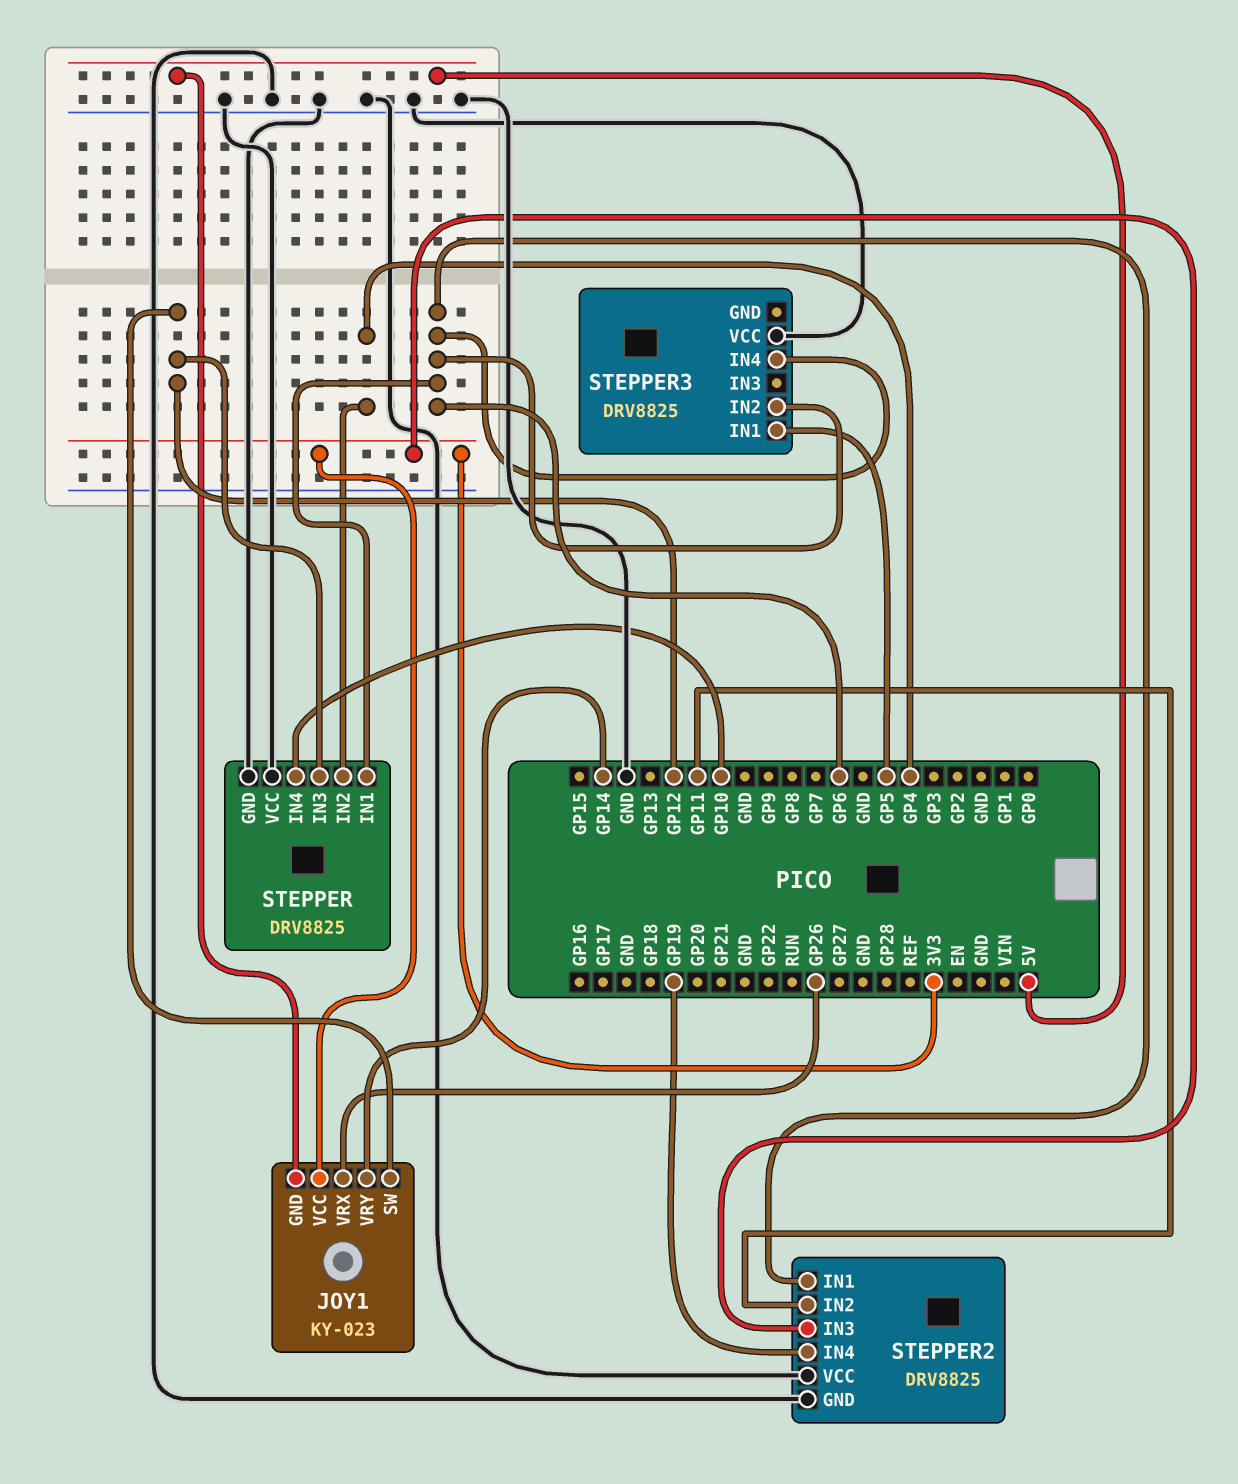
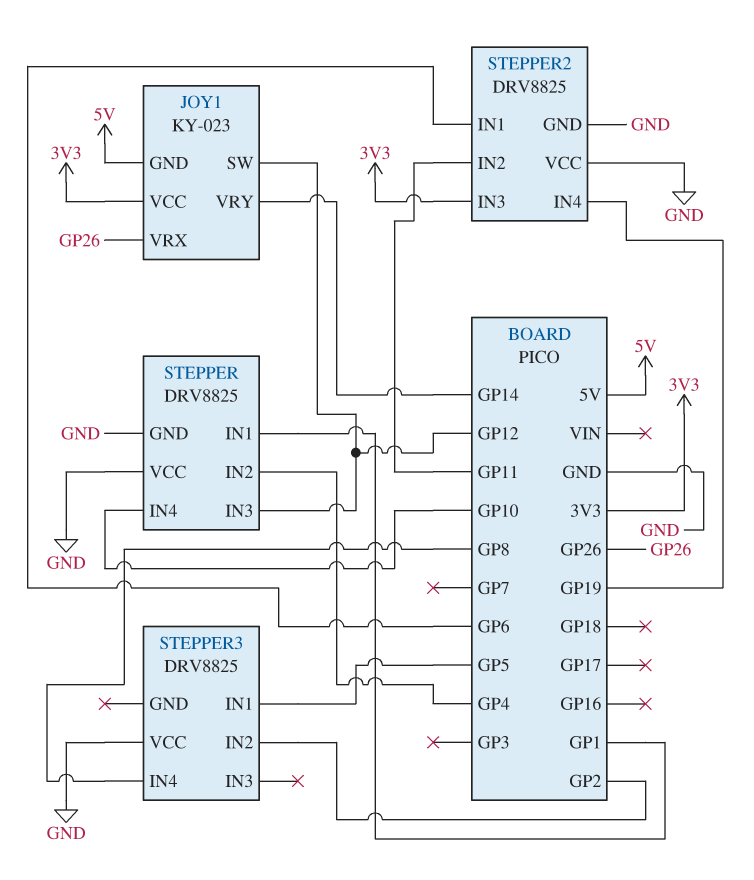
STEPPER pin IN1: GP6 -> GP1
STEPPER3 pin IN2: GP6 -> GP2
STEPPER3 pin IN4: GP6 -> GP8

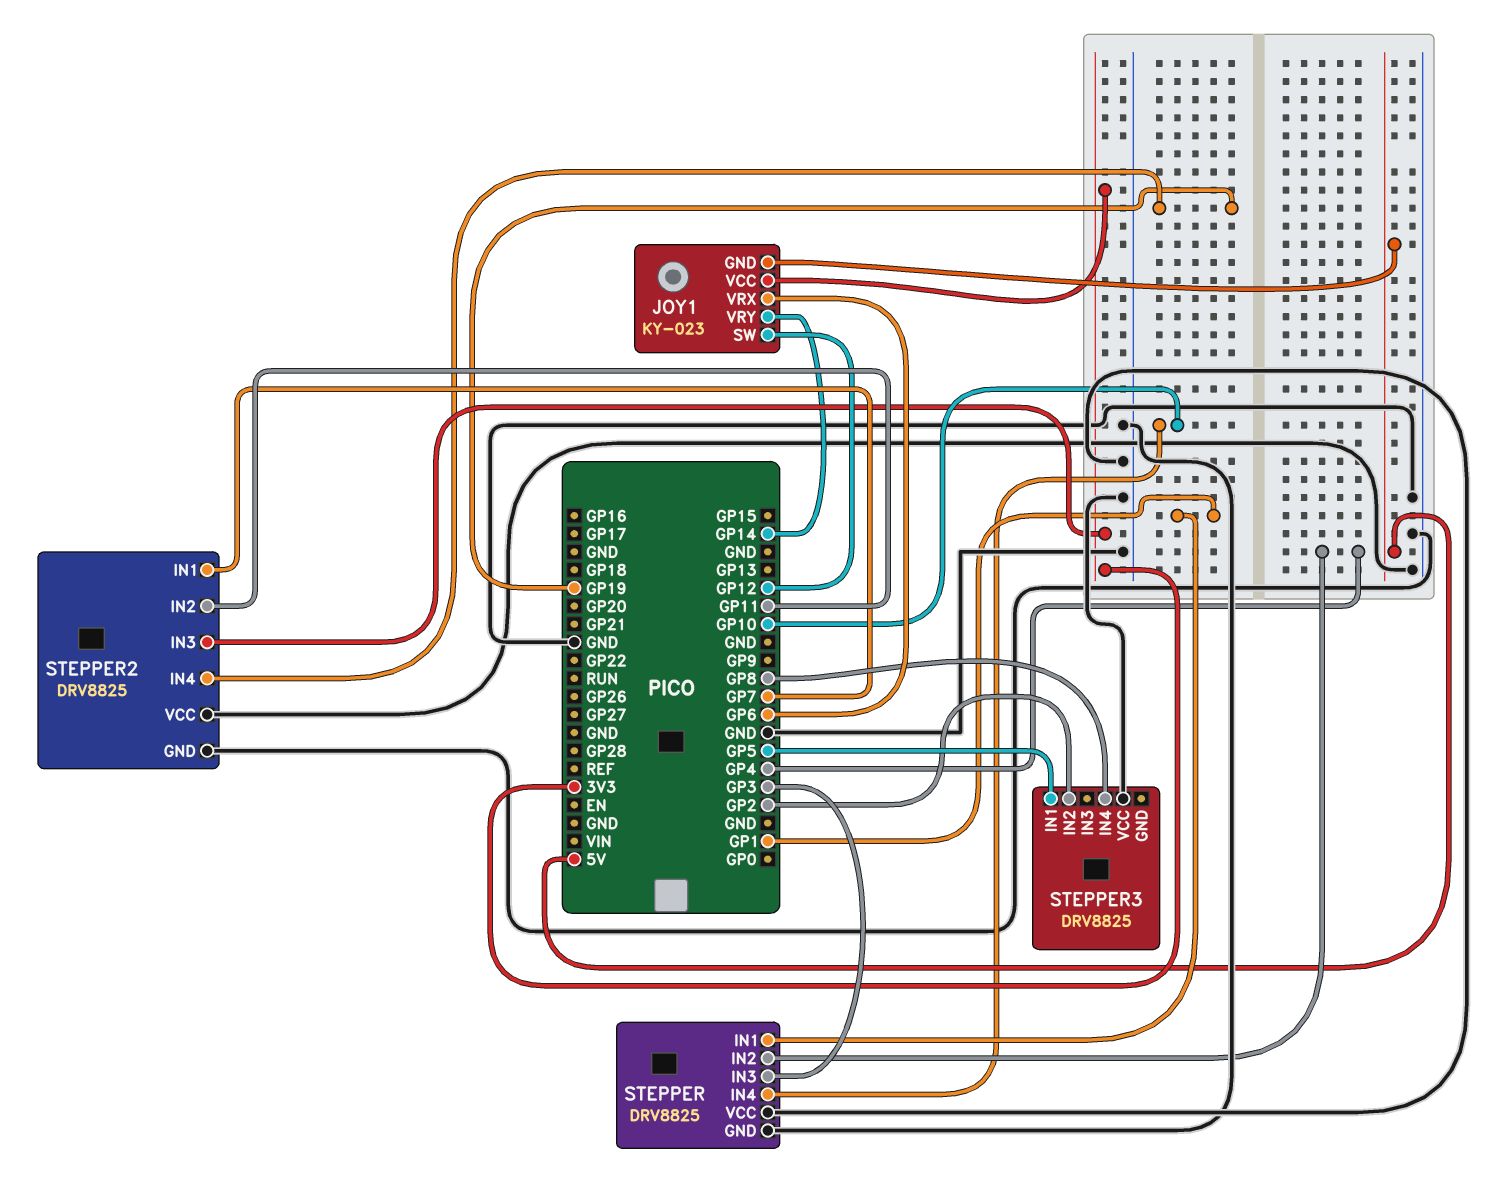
JOY1 pin VRX: GP26 -> GP6
STEPPER pin IN3: GP12 -> GP3
STEPPER2 pin IN1: GP6 -> GP7

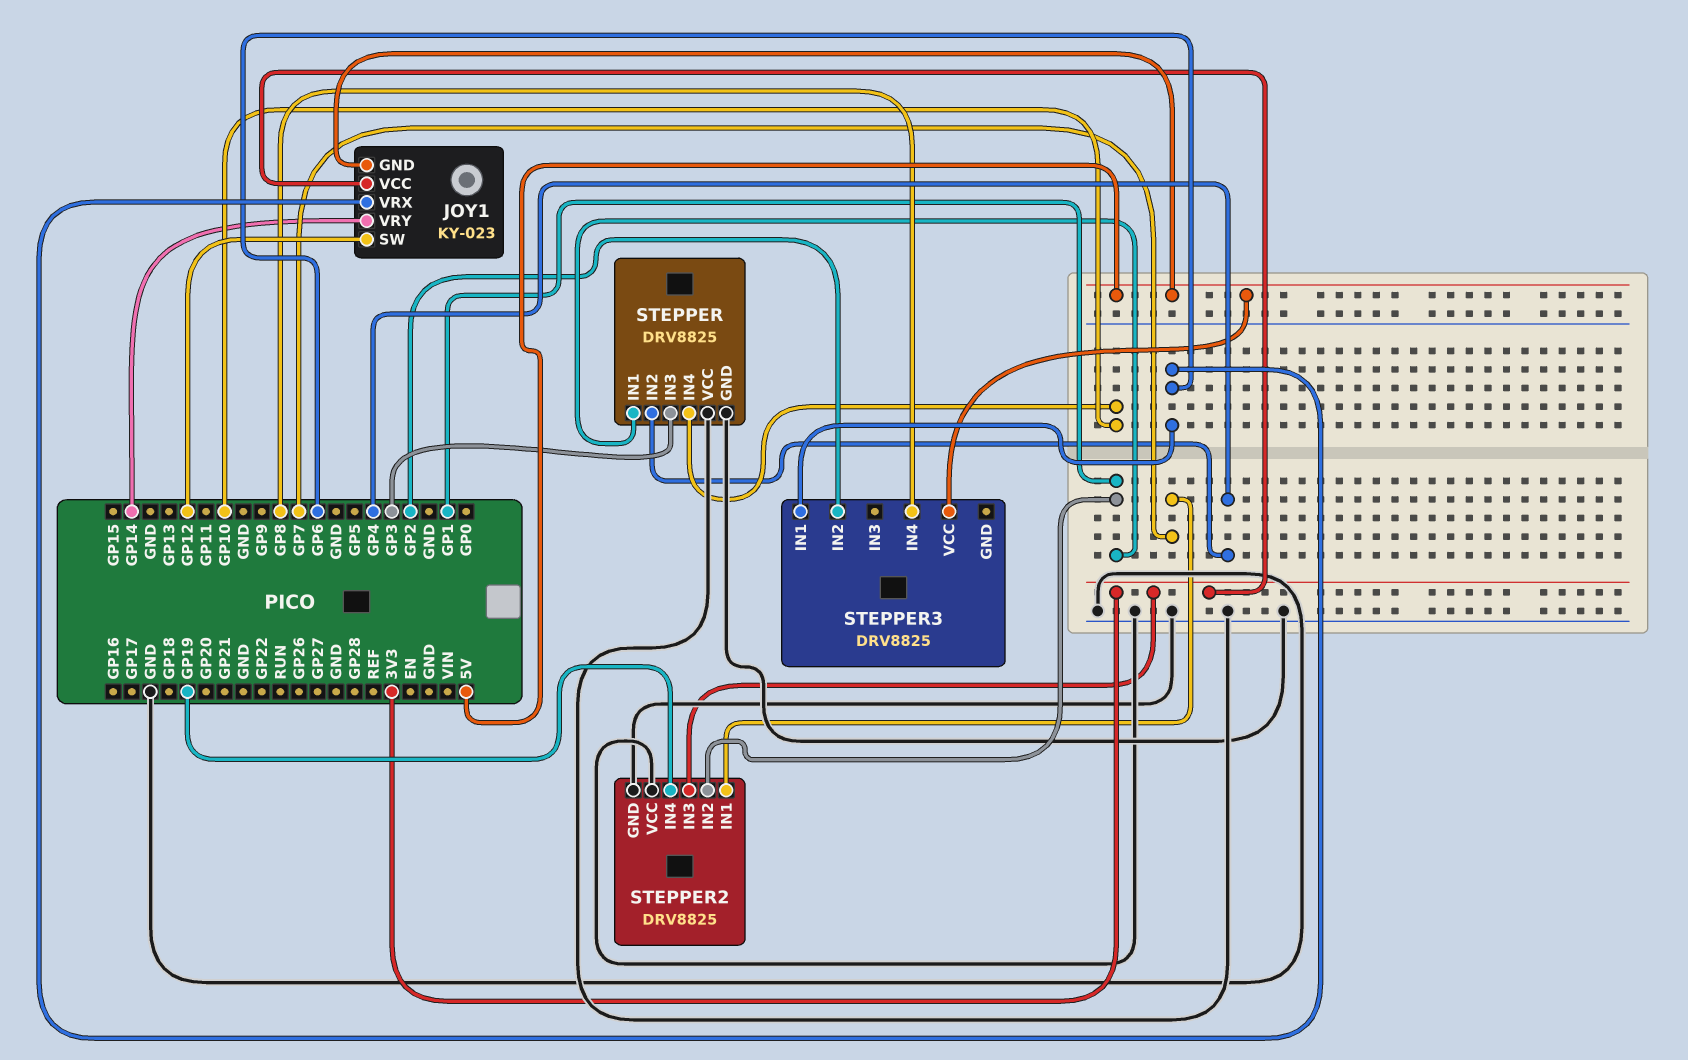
STEPPER2 pin IN2: GP11 -> GP1
STEPPER3 pin IN1: GP5 -> GP6
STEPPER3 pin VCC: GND -> 5V

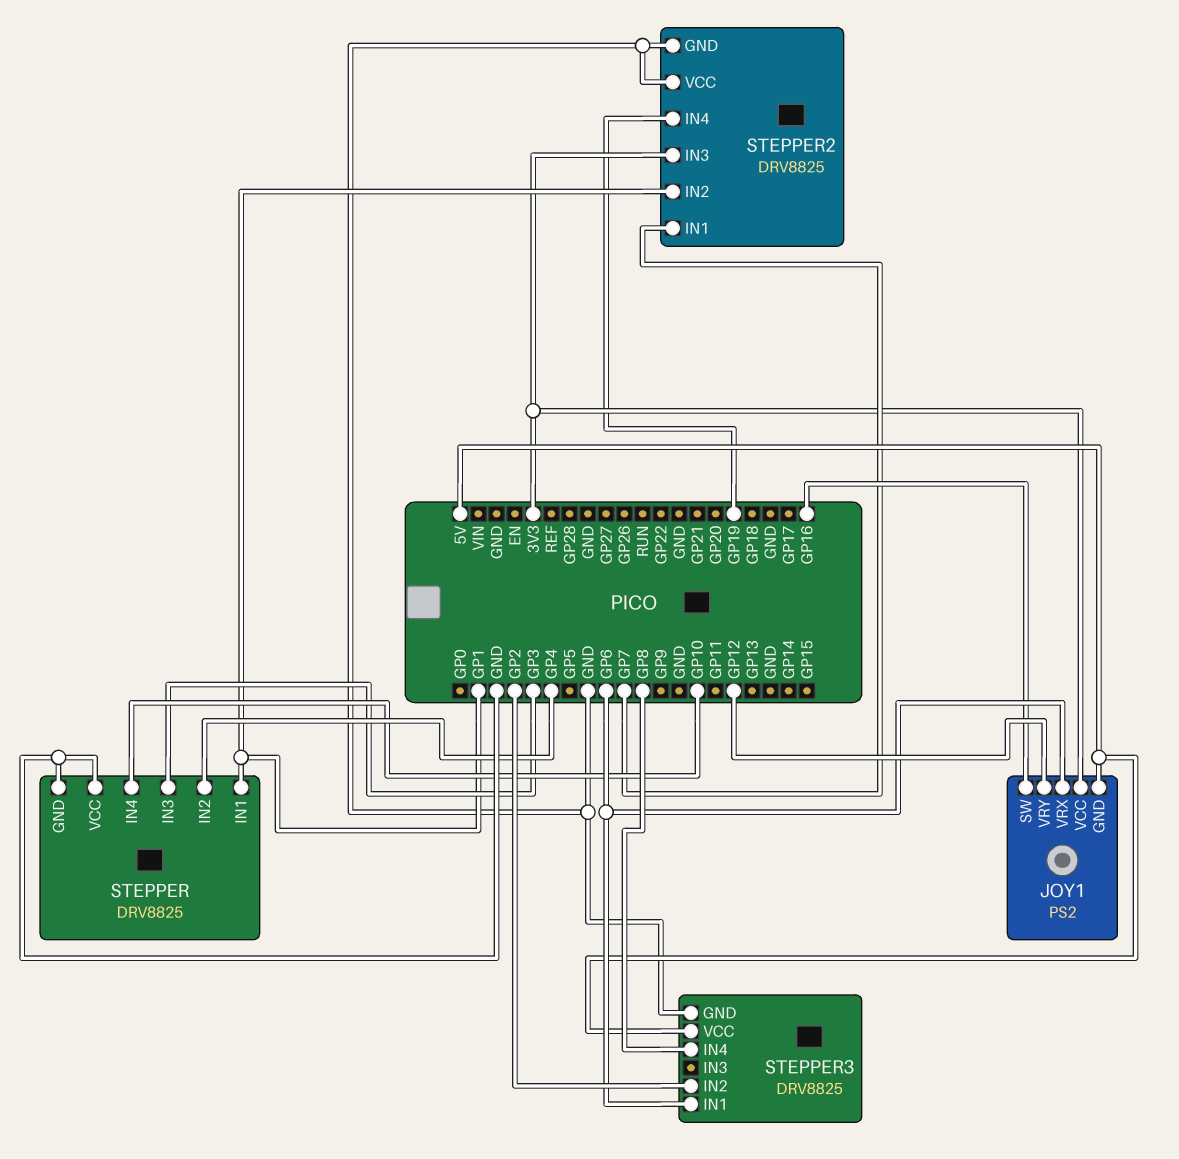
JOY1: KY-023 -> PS2
JOY1 pin SW: GP12 -> GP16
JOY1 pin VRY: GP14 -> GP12
STEPPER3 pin GND: none -> GND

